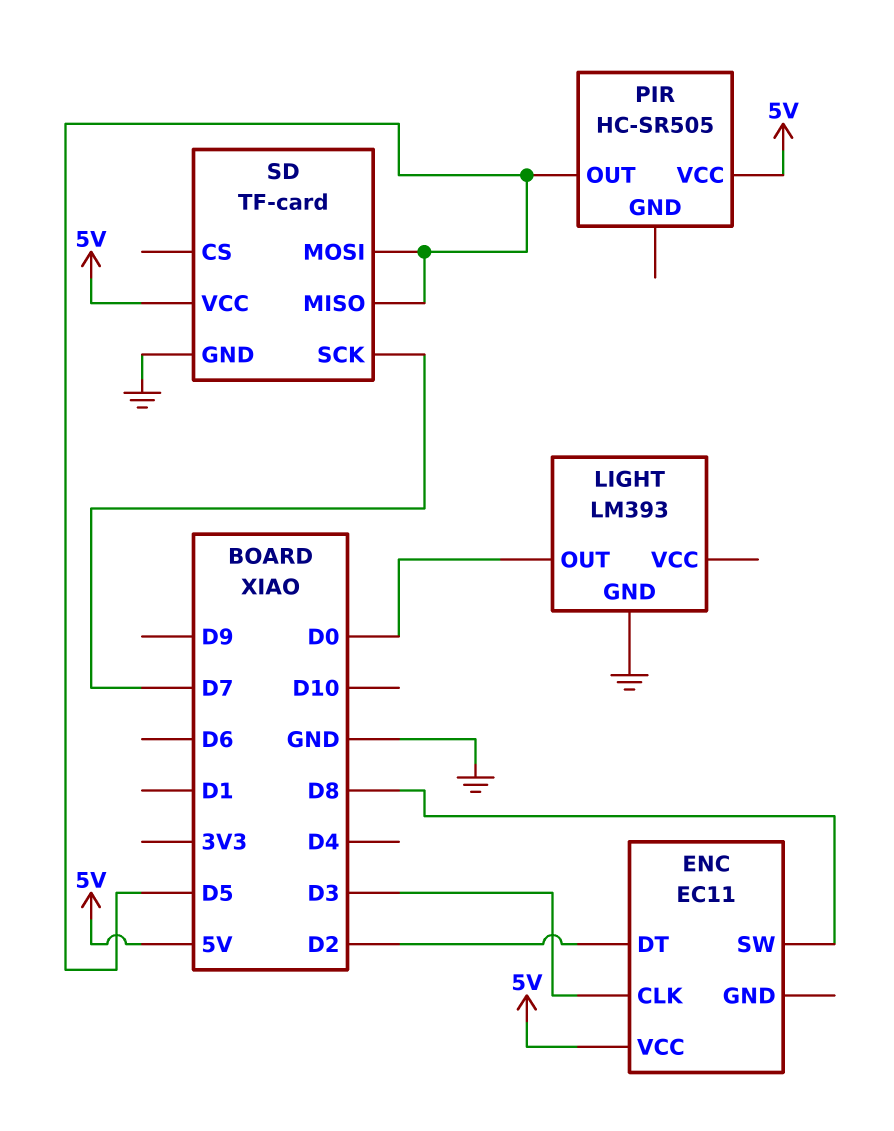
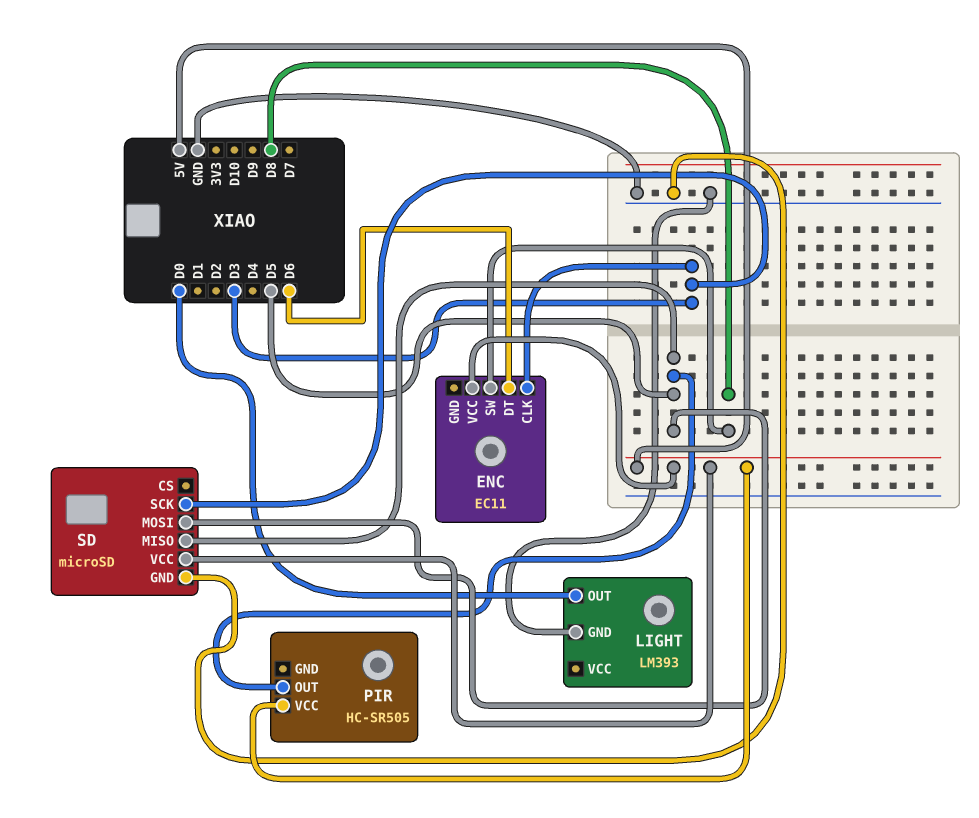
ENC pin DT: D2 -> D6
SD: TF-card -> microSD
SD pin SCK: D7 -> D3

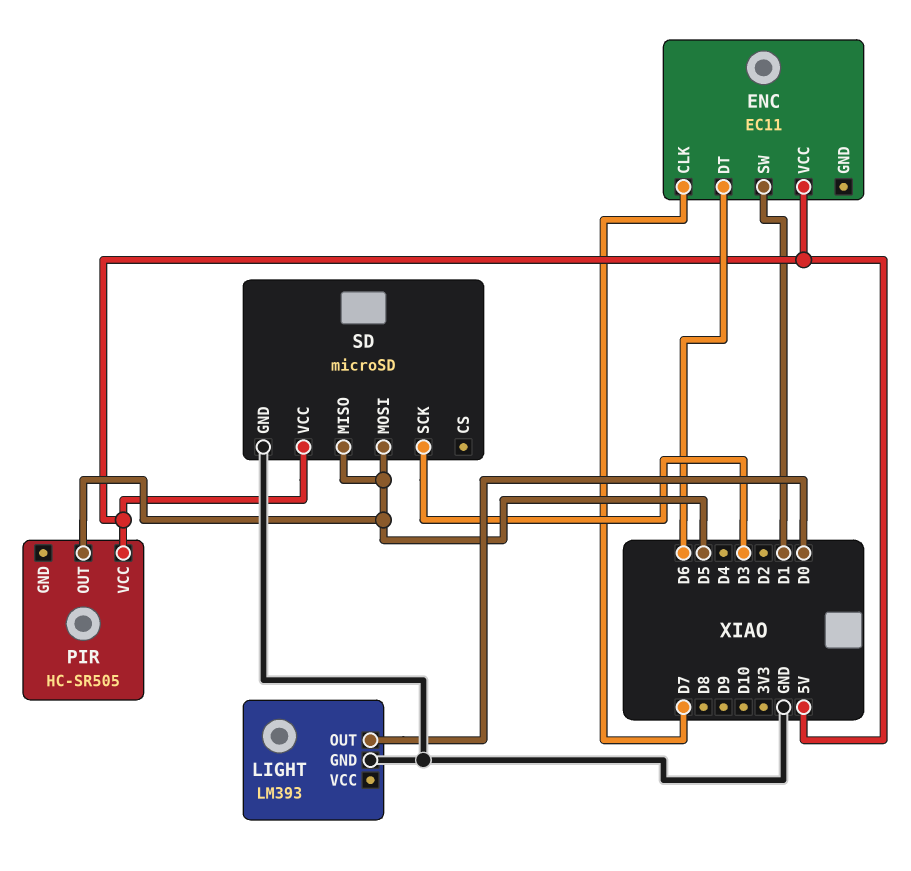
ENC pin CLK: D3 -> D7
ENC pin SW: D8 -> D1

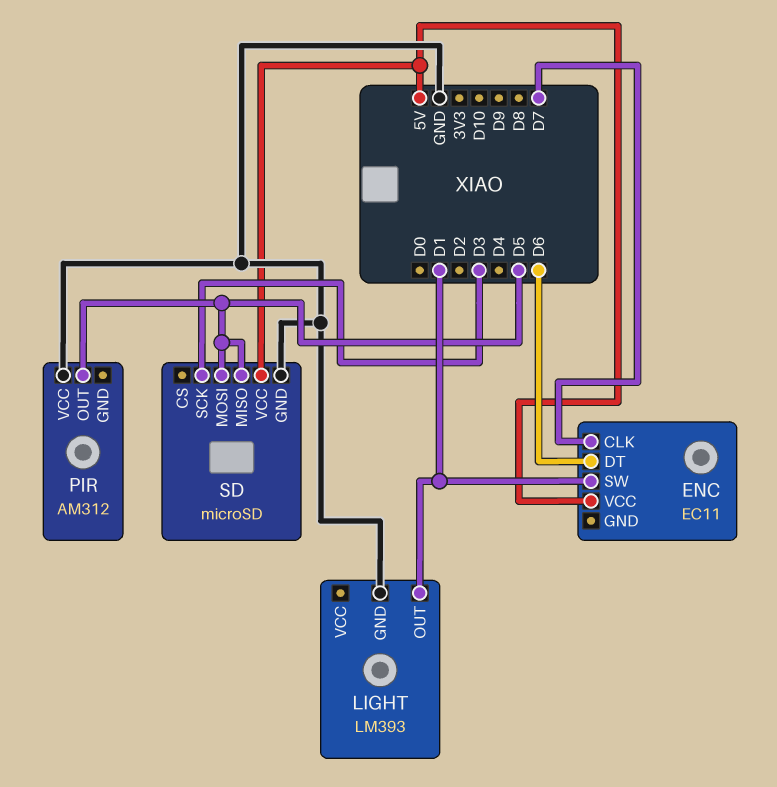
LIGHT pin OUT: D0 -> D1
PIR: HC-SR505 -> AM312
PIR pin VCC: 5V -> GND

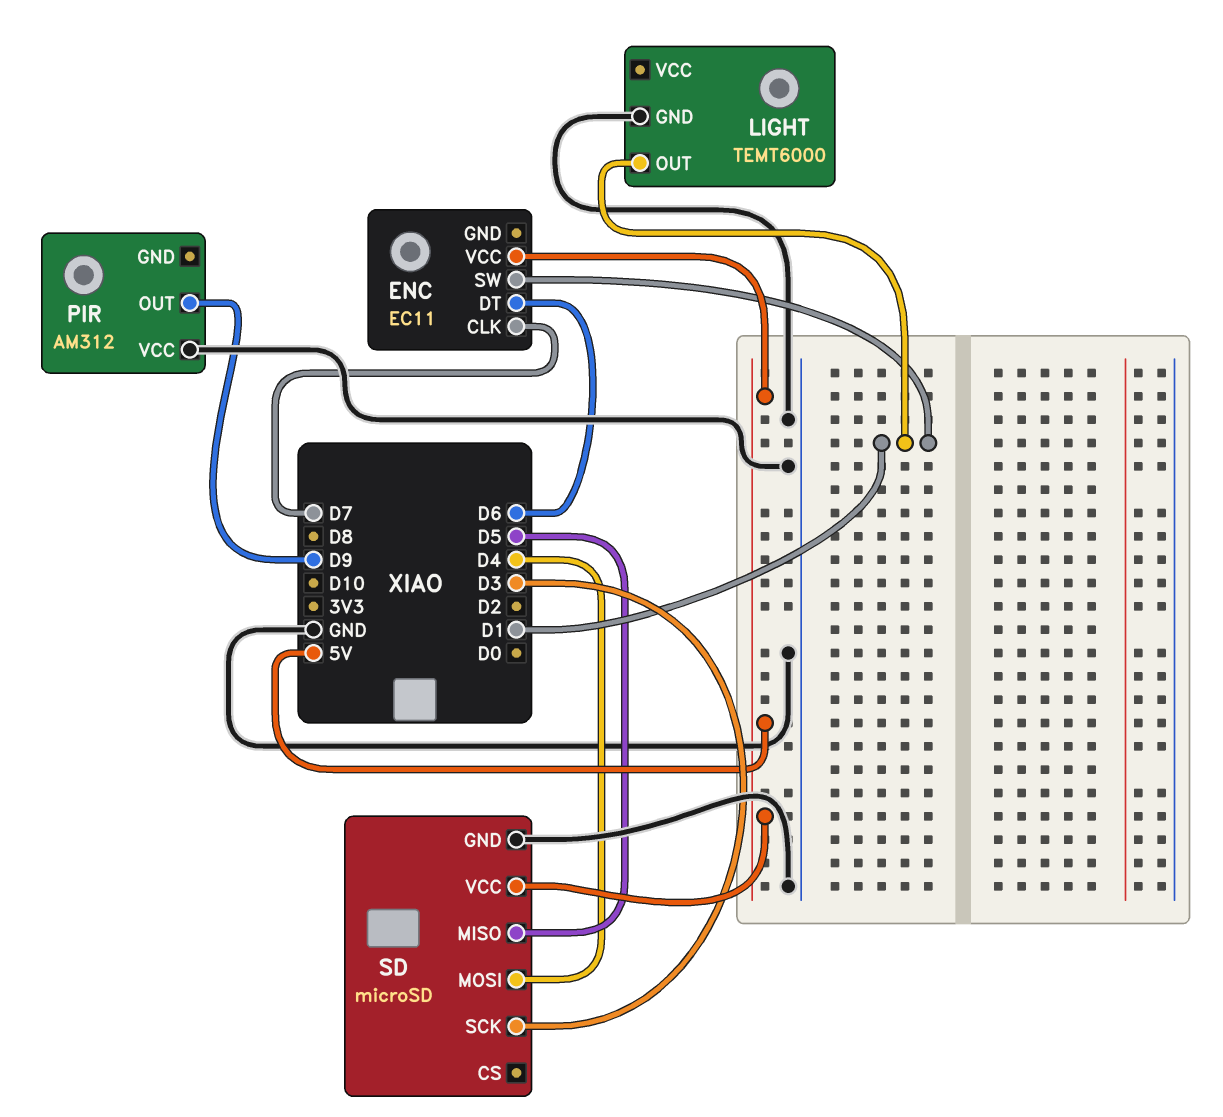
LIGHT: LM393 -> TEMT6000
PIR pin OUT: D5 -> D9
SD pin MOSI: D5 -> D4

